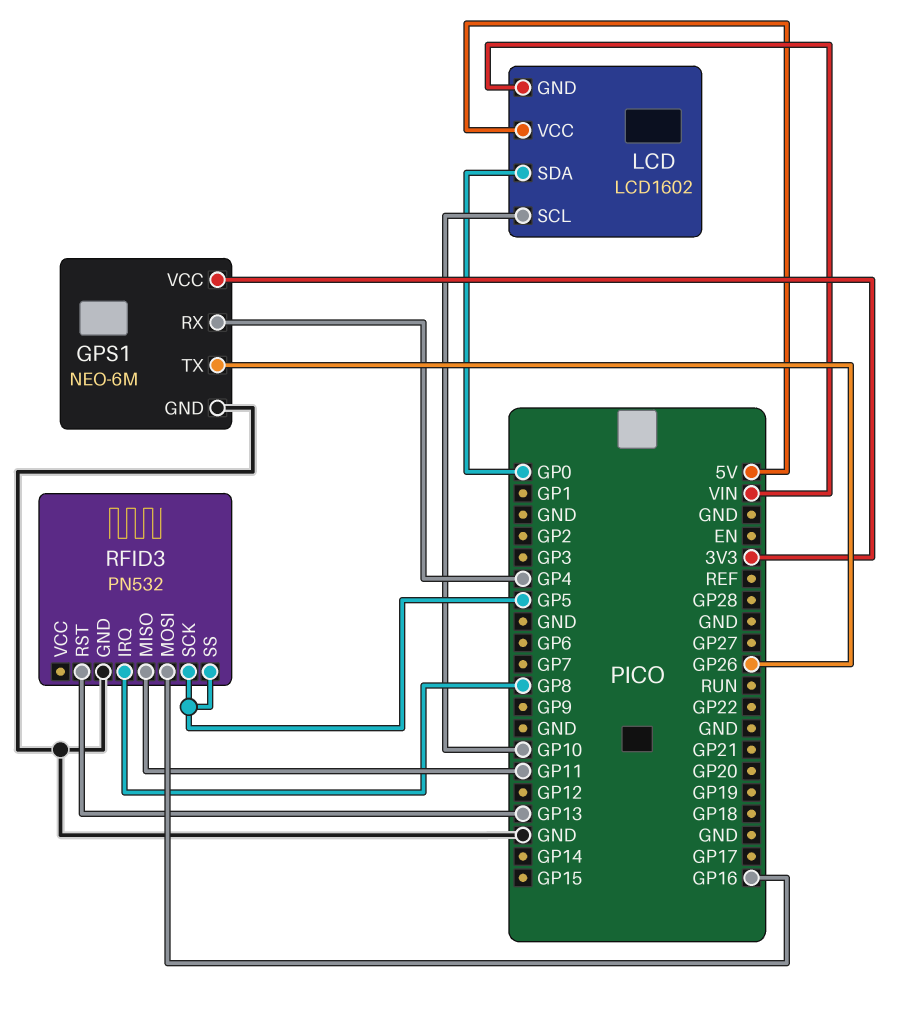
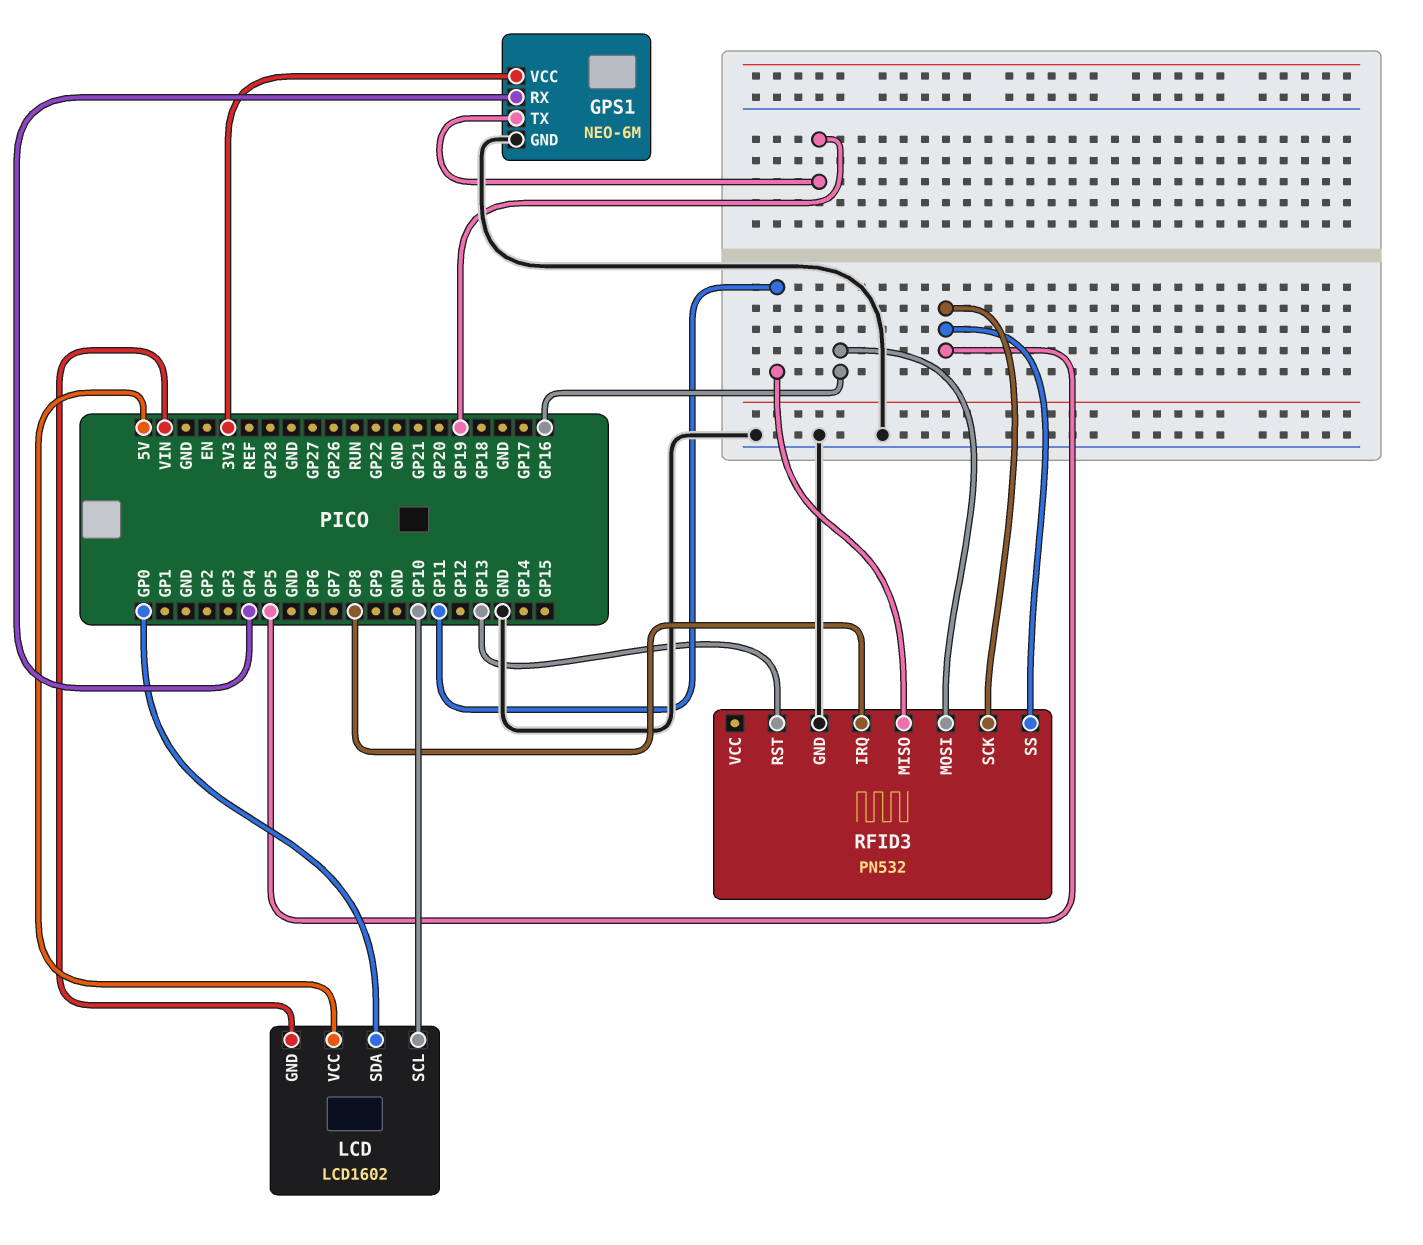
GPS1 pin TX: GP26 -> GP19

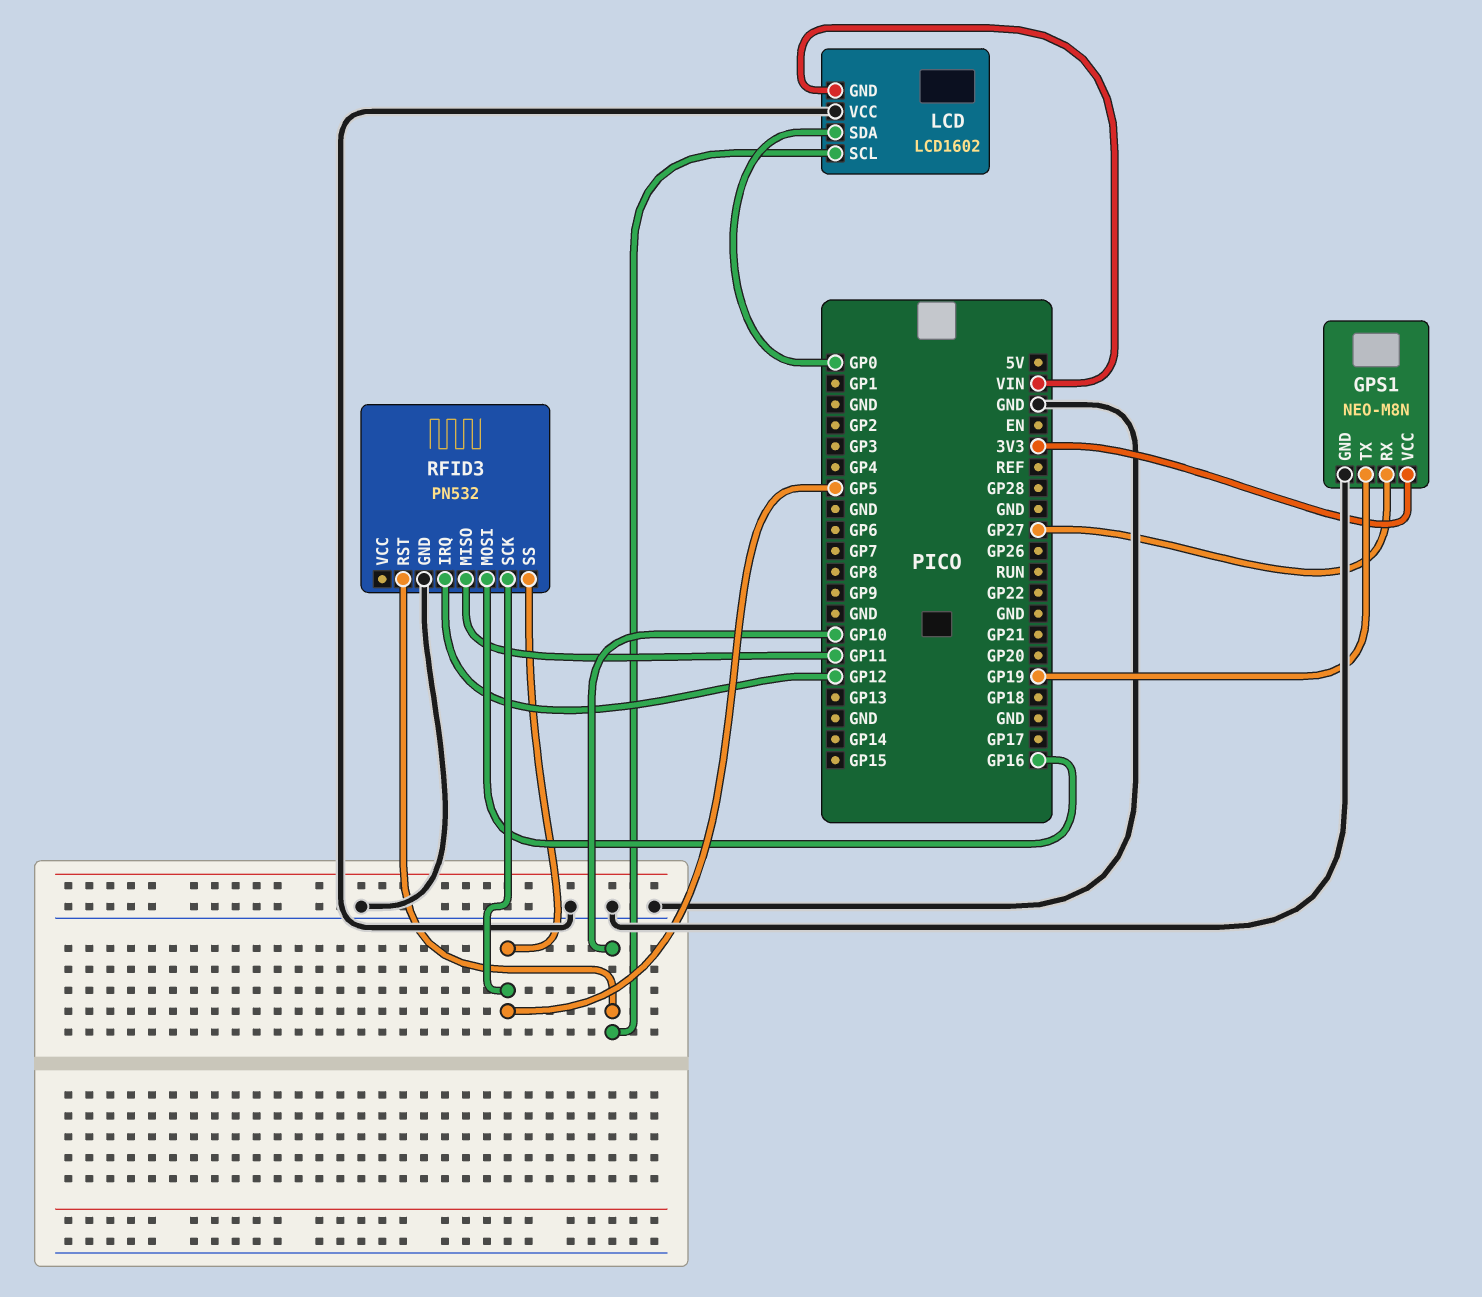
GPS1: NEO-6M -> NEO-M8N
GPS1 pin RX: GP4 -> GP27
LCD pin VCC: 5V -> GND
RFID3 pin IRQ: GP8 -> GP12
RFID3 pin RST: GP13 -> GP10

